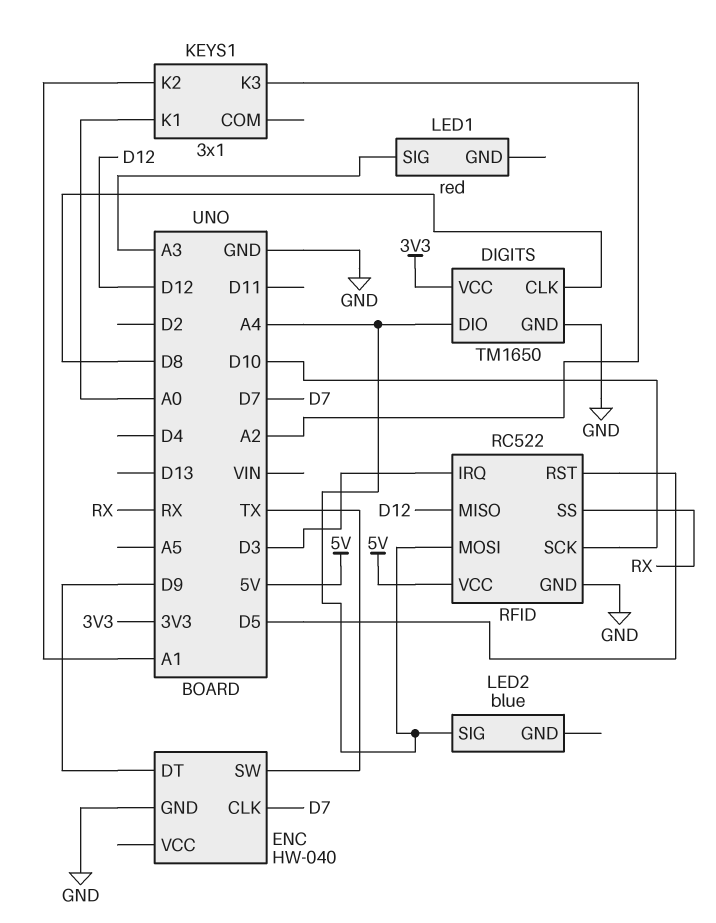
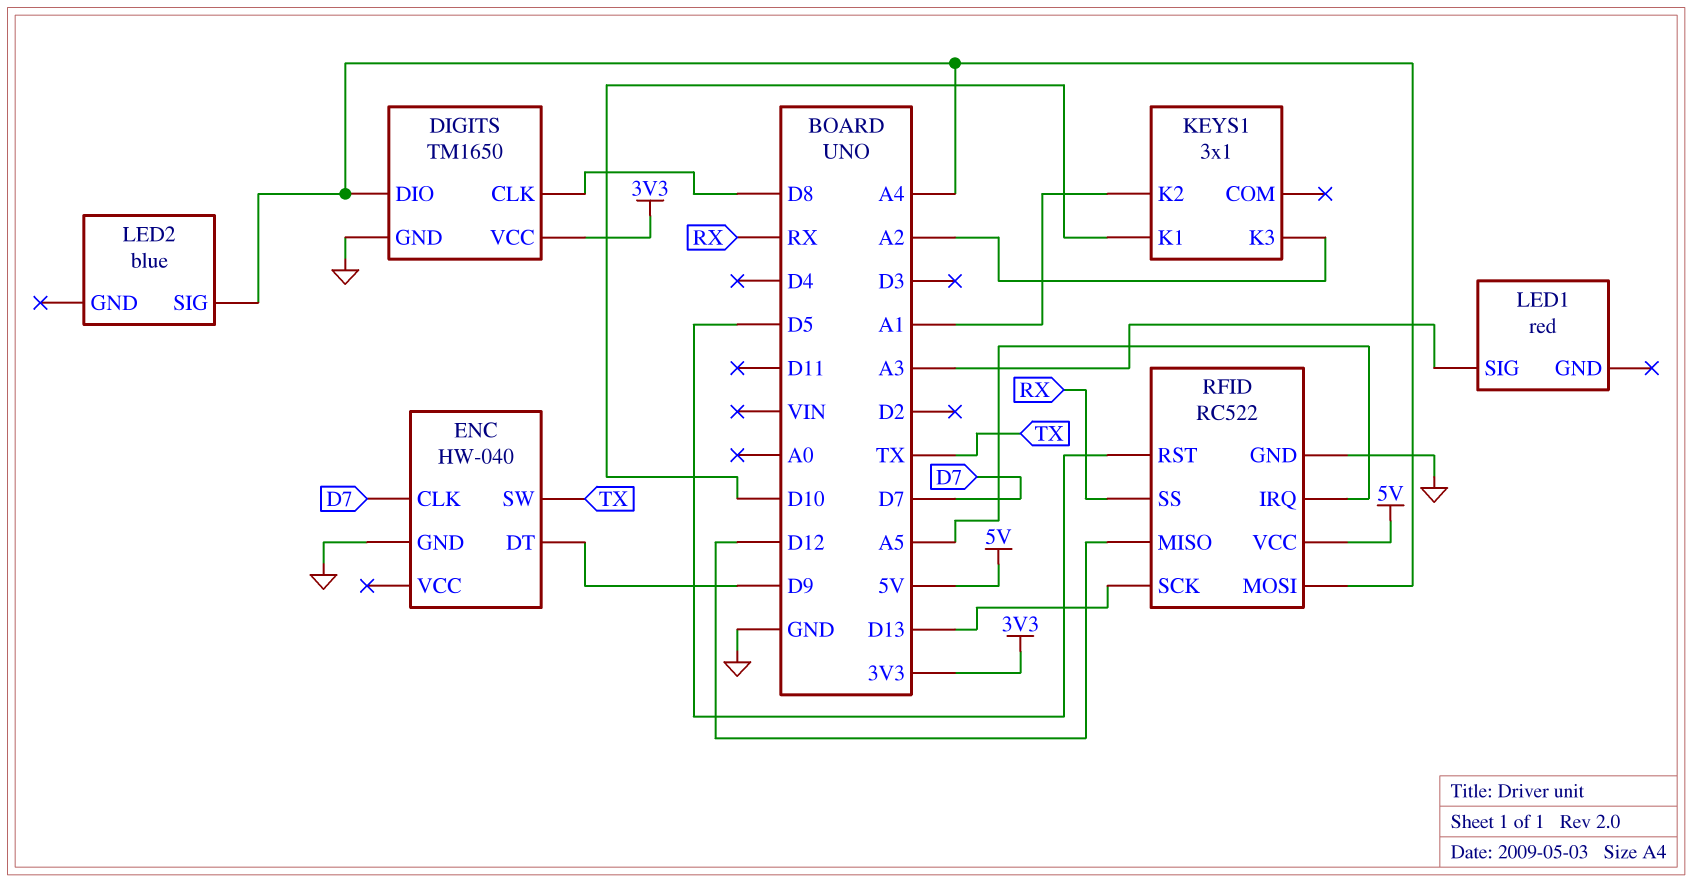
KEYS1 pin K1: A0 -> D10
RFID pin IRQ: D3 -> A5
RFID pin SCK: D10 -> D13

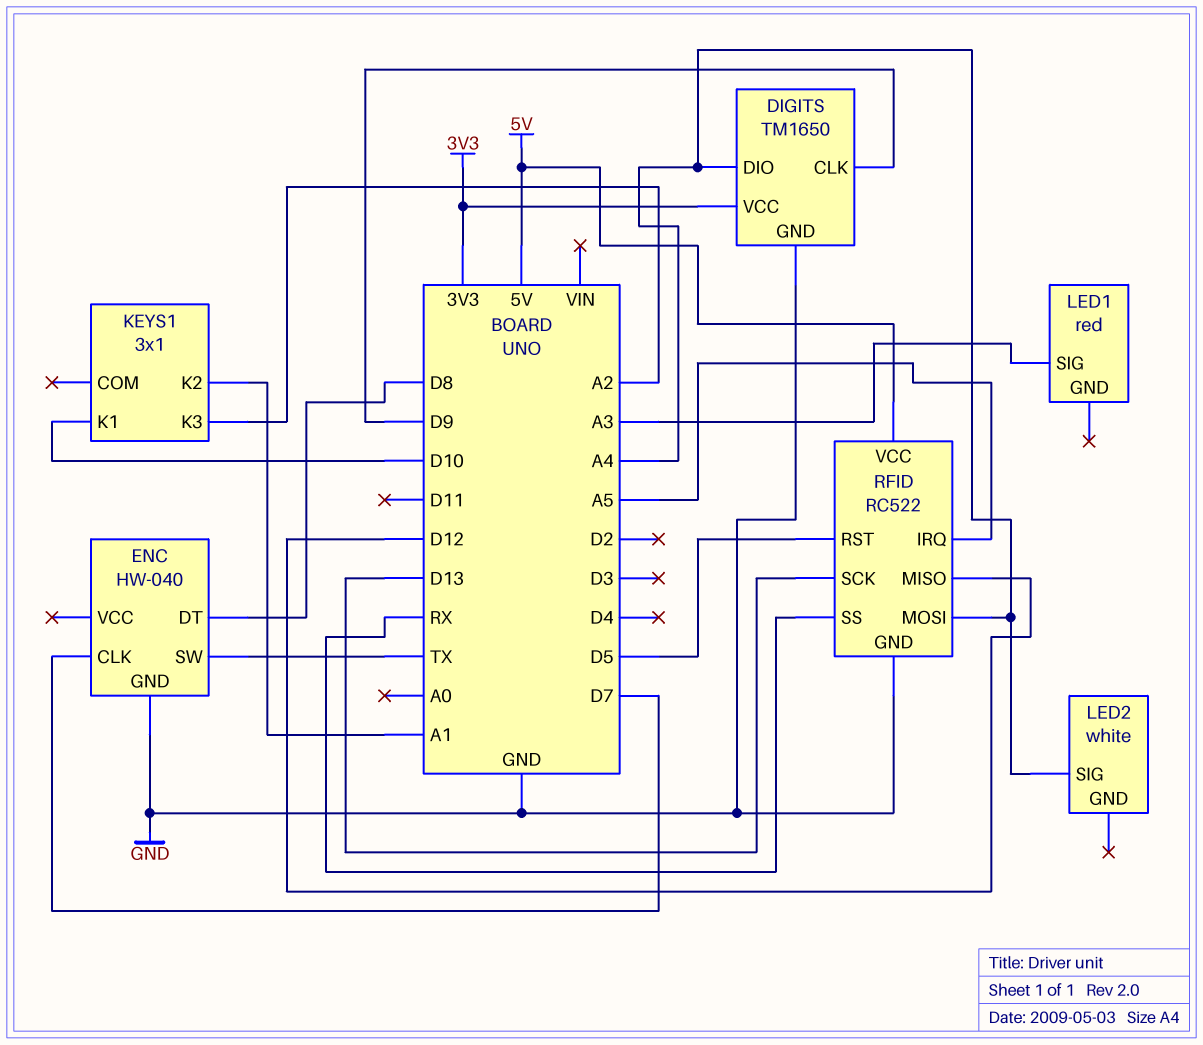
DIGITS pin CLK: D8 -> D9
ENC pin DT: D9 -> D8
LED2: blue -> white

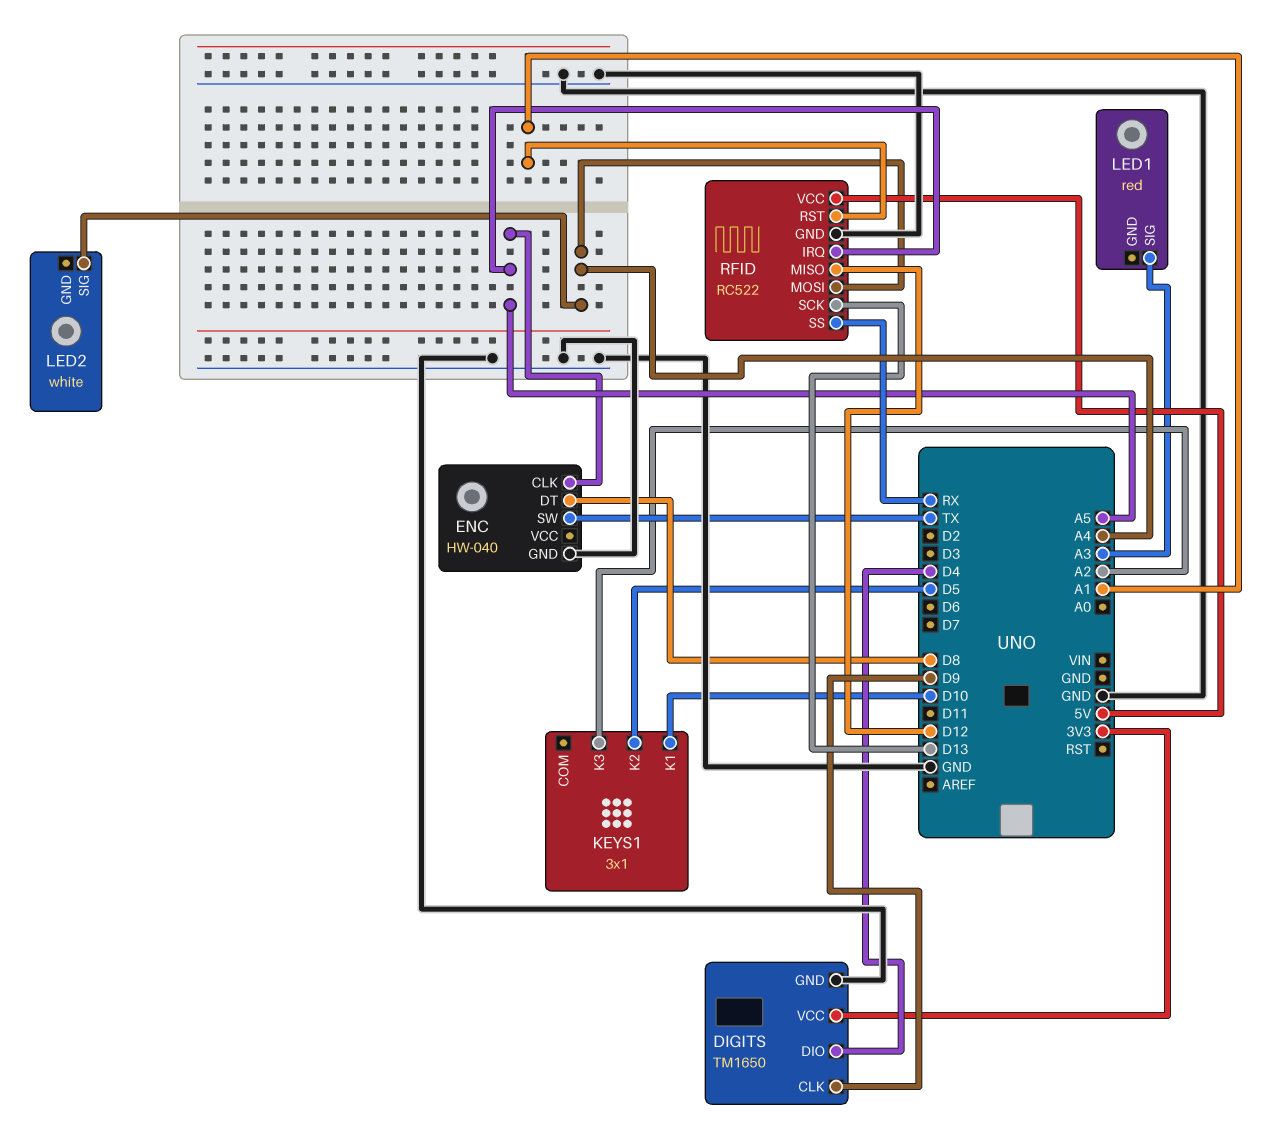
DIGITS pin DIO: A4 -> D4
ENC pin CLK: D7 -> A5
KEYS1 pin K2: A1 -> D5
RFID pin RST: D5 -> A1

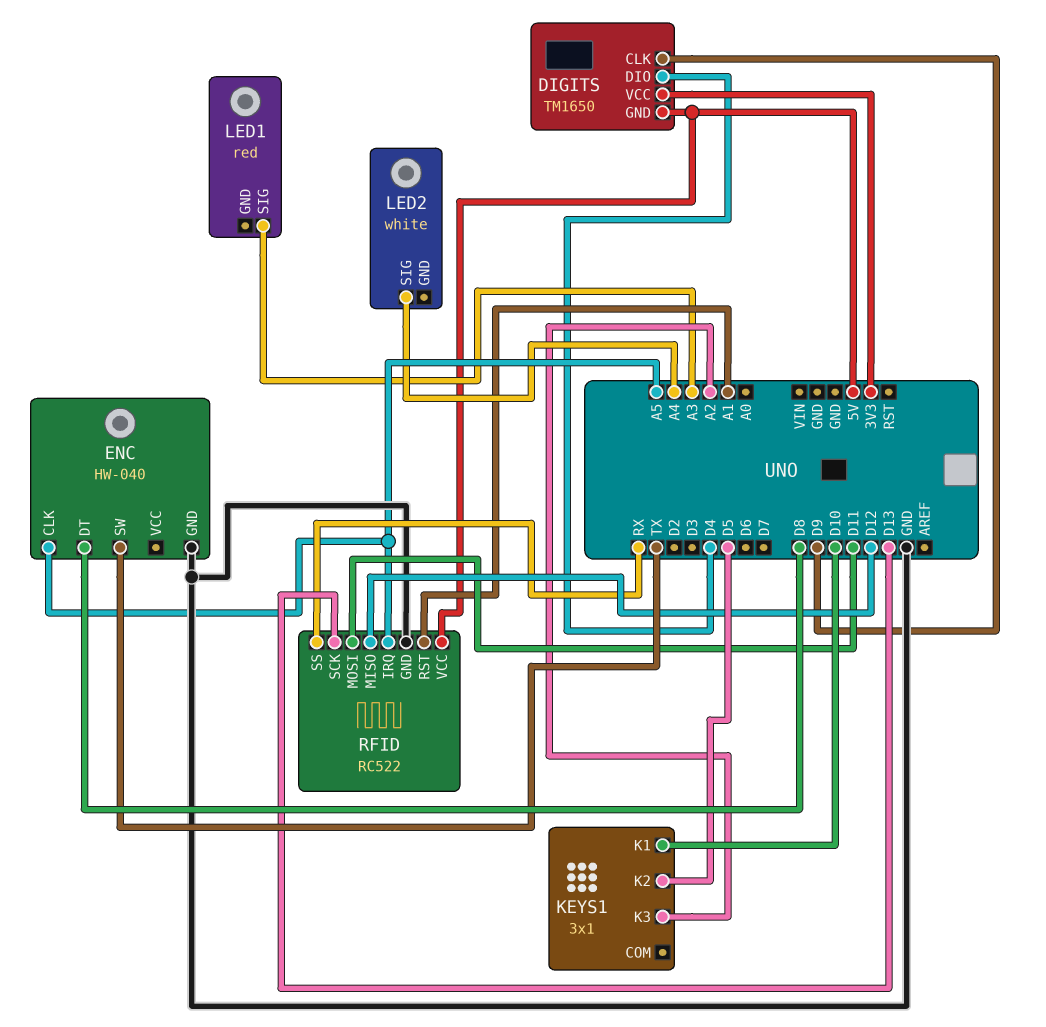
DIGITS pin GND: GND -> 5V
RFID pin MOSI: A4 -> D11

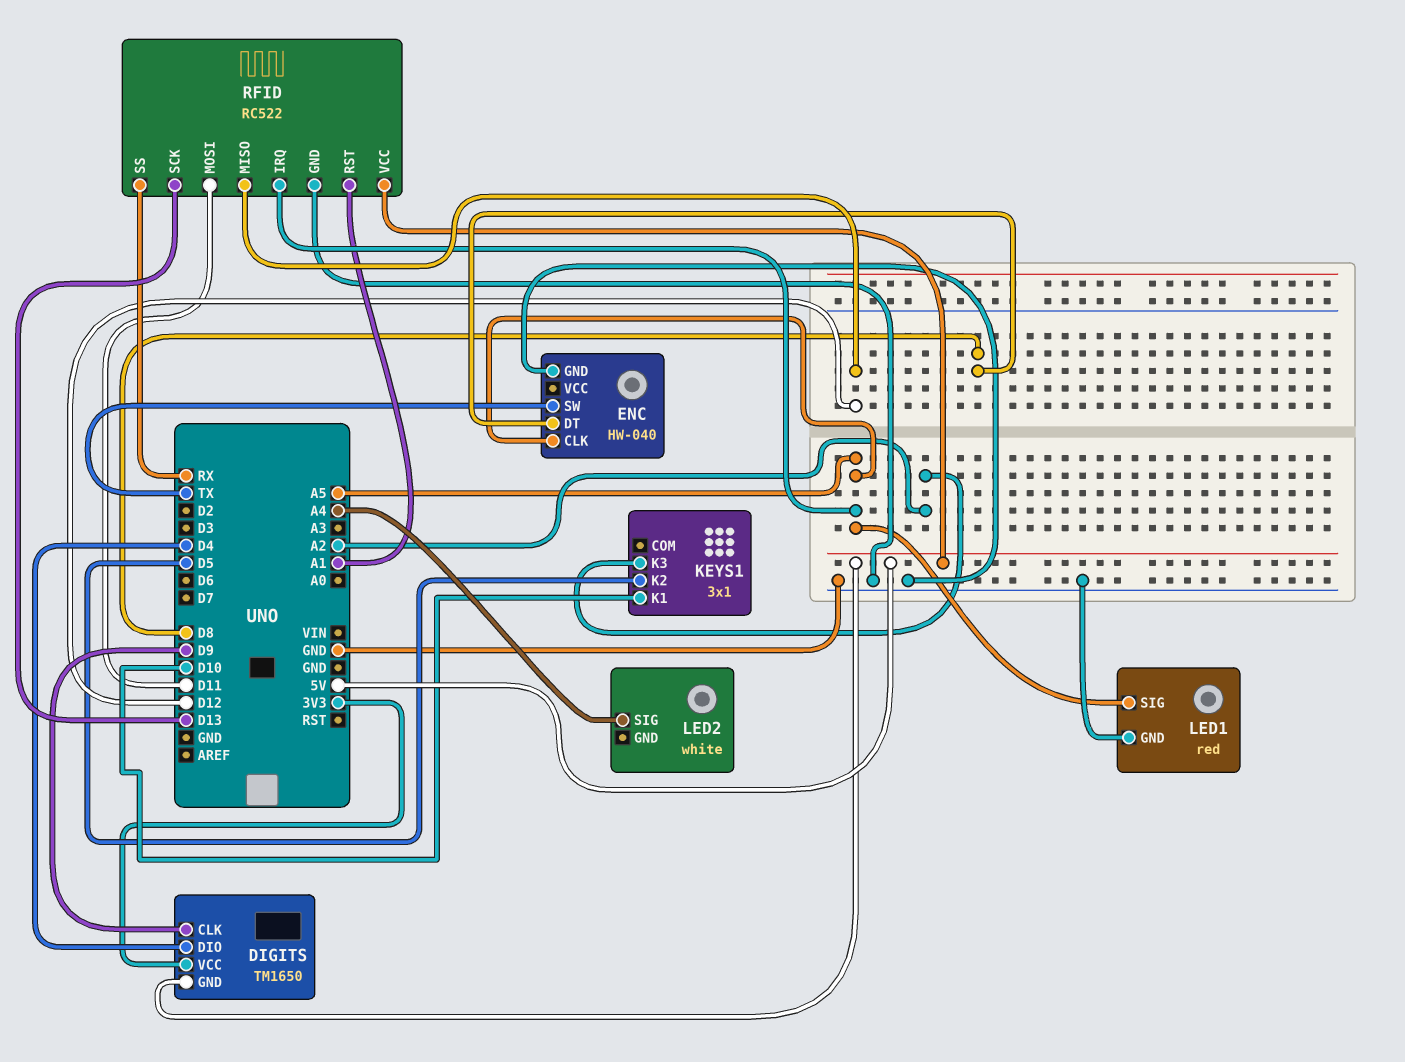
LED1 pin GND: none -> GND
LED1 pin SIG: A3 -> A5

